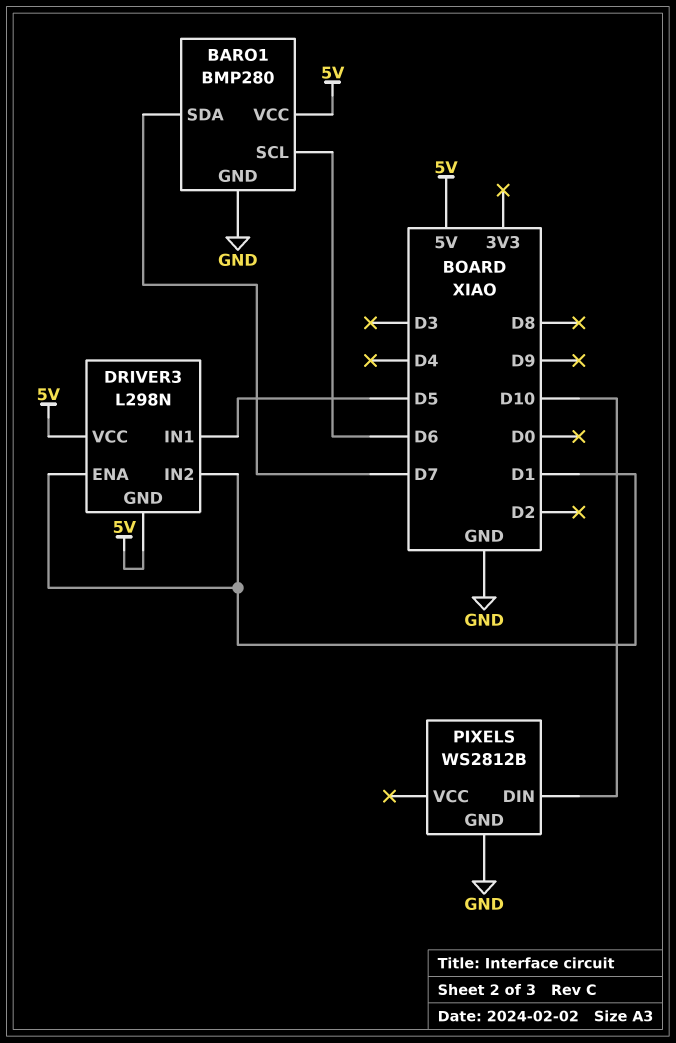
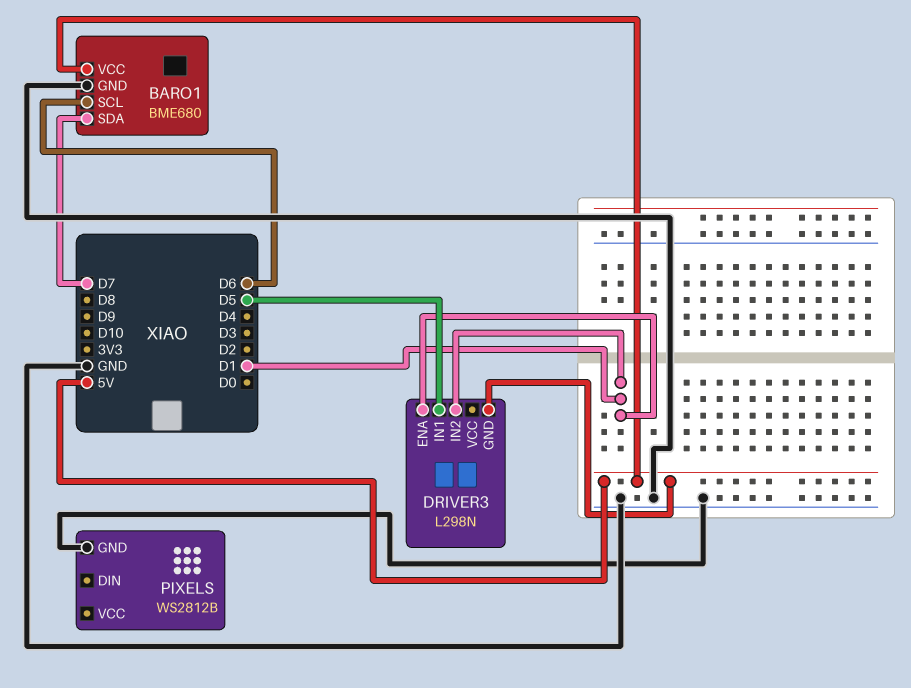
BARO1: BMP280 -> BME680
DRIVER3 pin VCC: 5V -> none
PIXELS pin DIN: D10 -> none

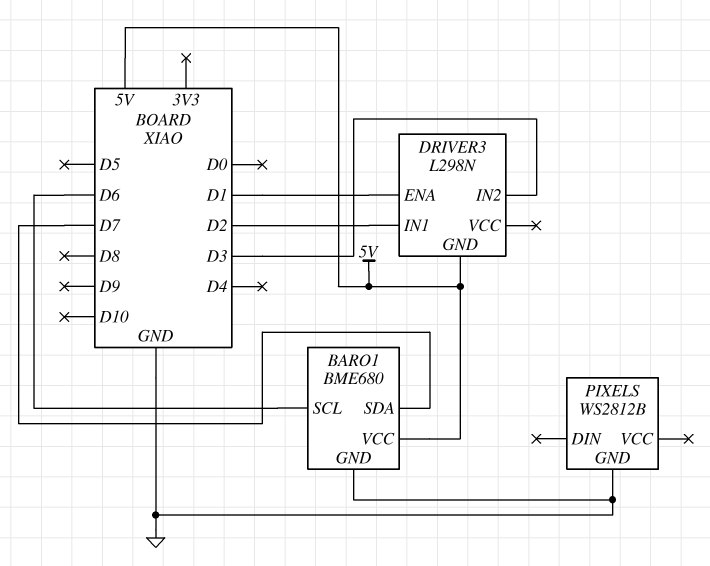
DRIVER3 pin IN1: D5 -> D2
DRIVER3 pin IN2: D1 -> D3

